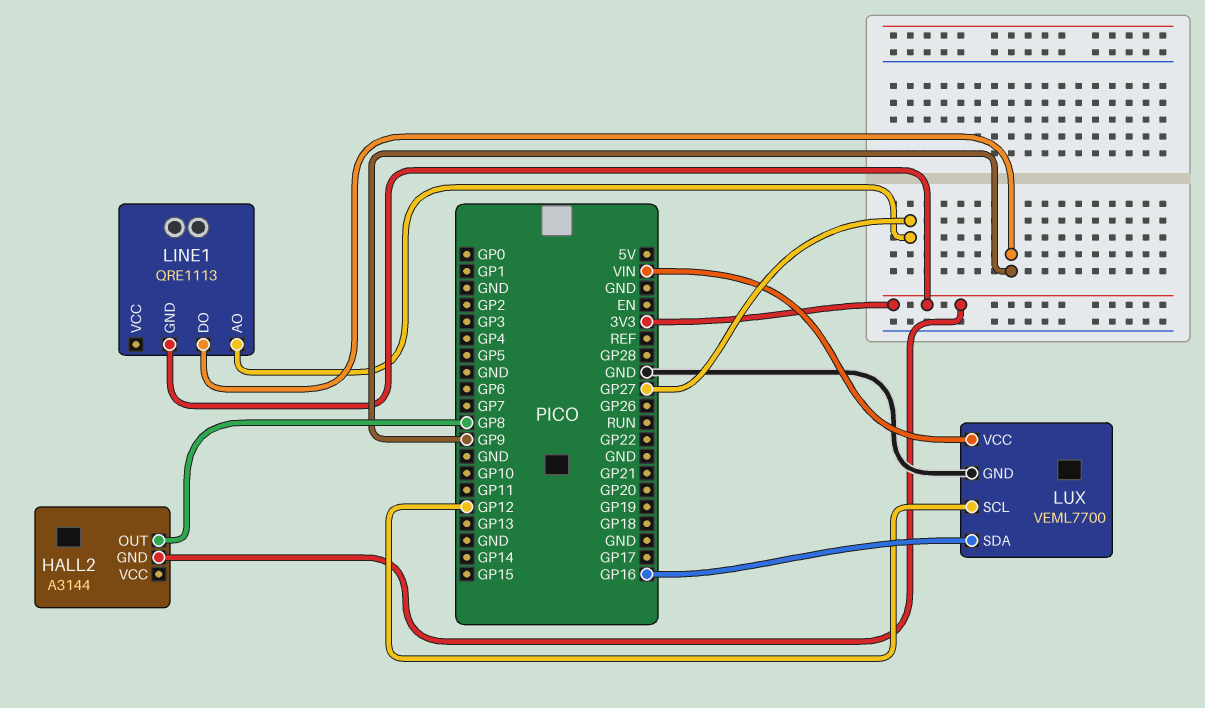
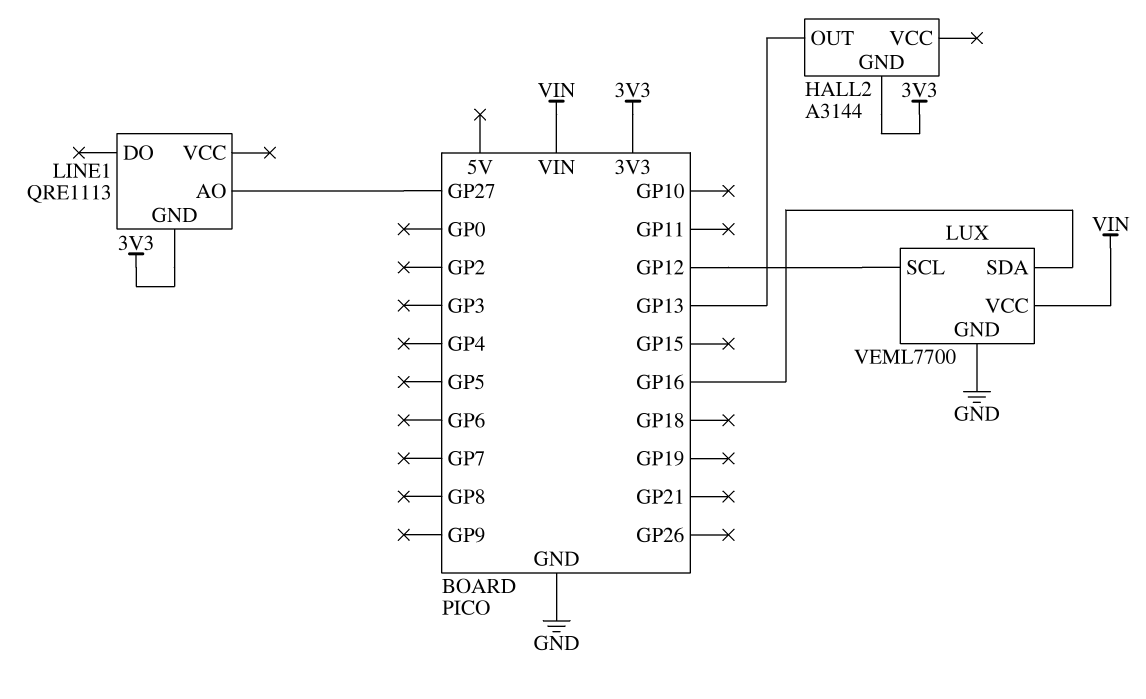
HALL2 pin OUT: GP8 -> GP13
LINE1 pin DO: GP9 -> none

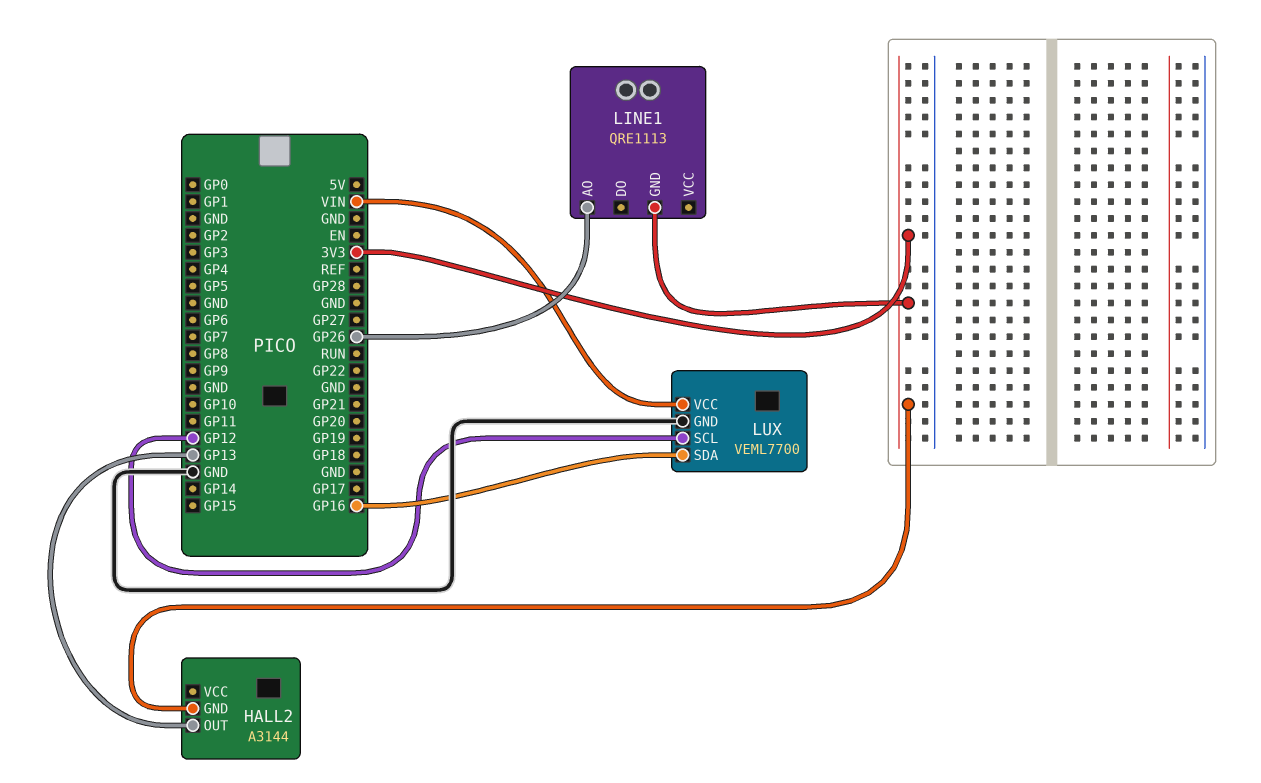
LINE1 pin AO: GP27 -> GP26

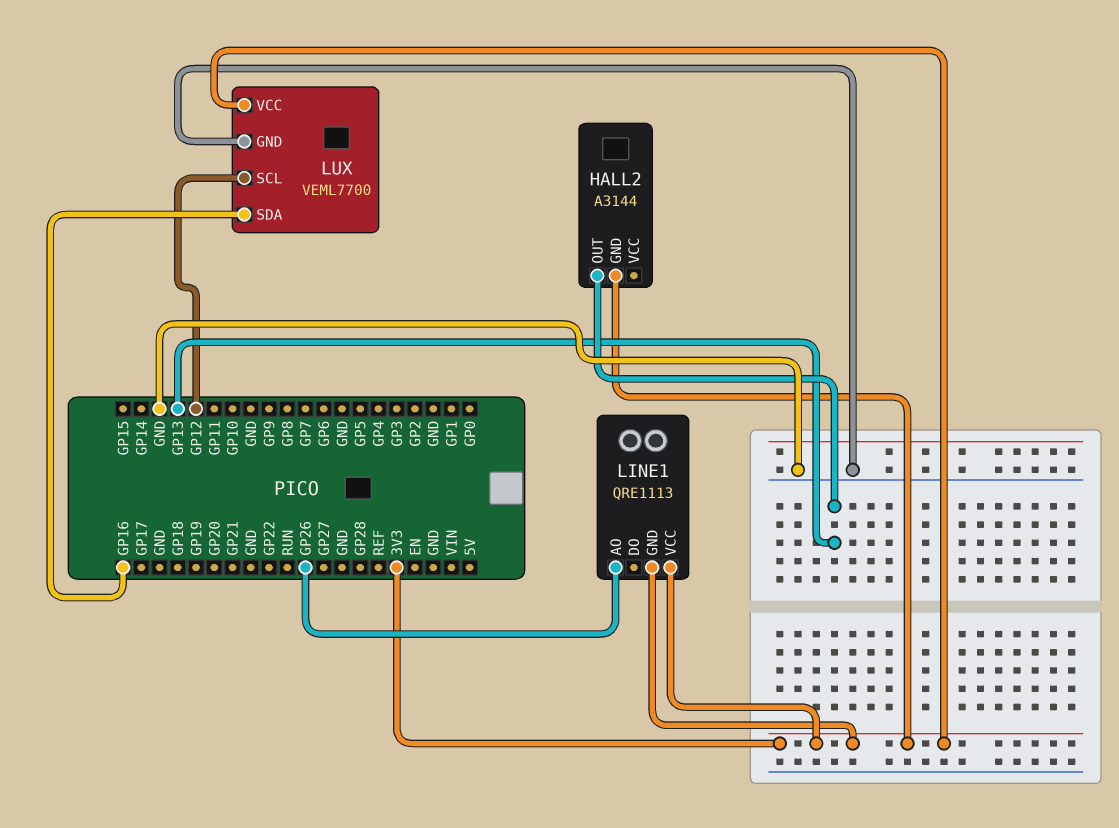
LINE1 pin VCC: none -> 3V3
LUX pin VCC: VIN -> 3V3

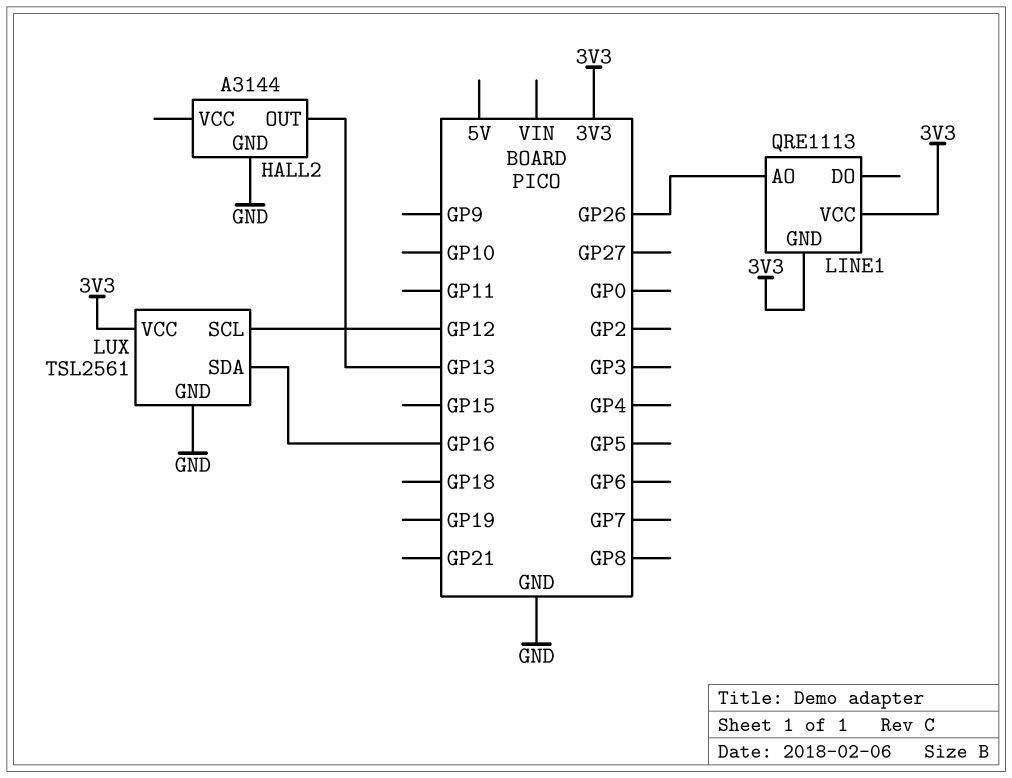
HALL2 pin GND: 3V3 -> GND
LUX: VEML7700 -> TSL2561

